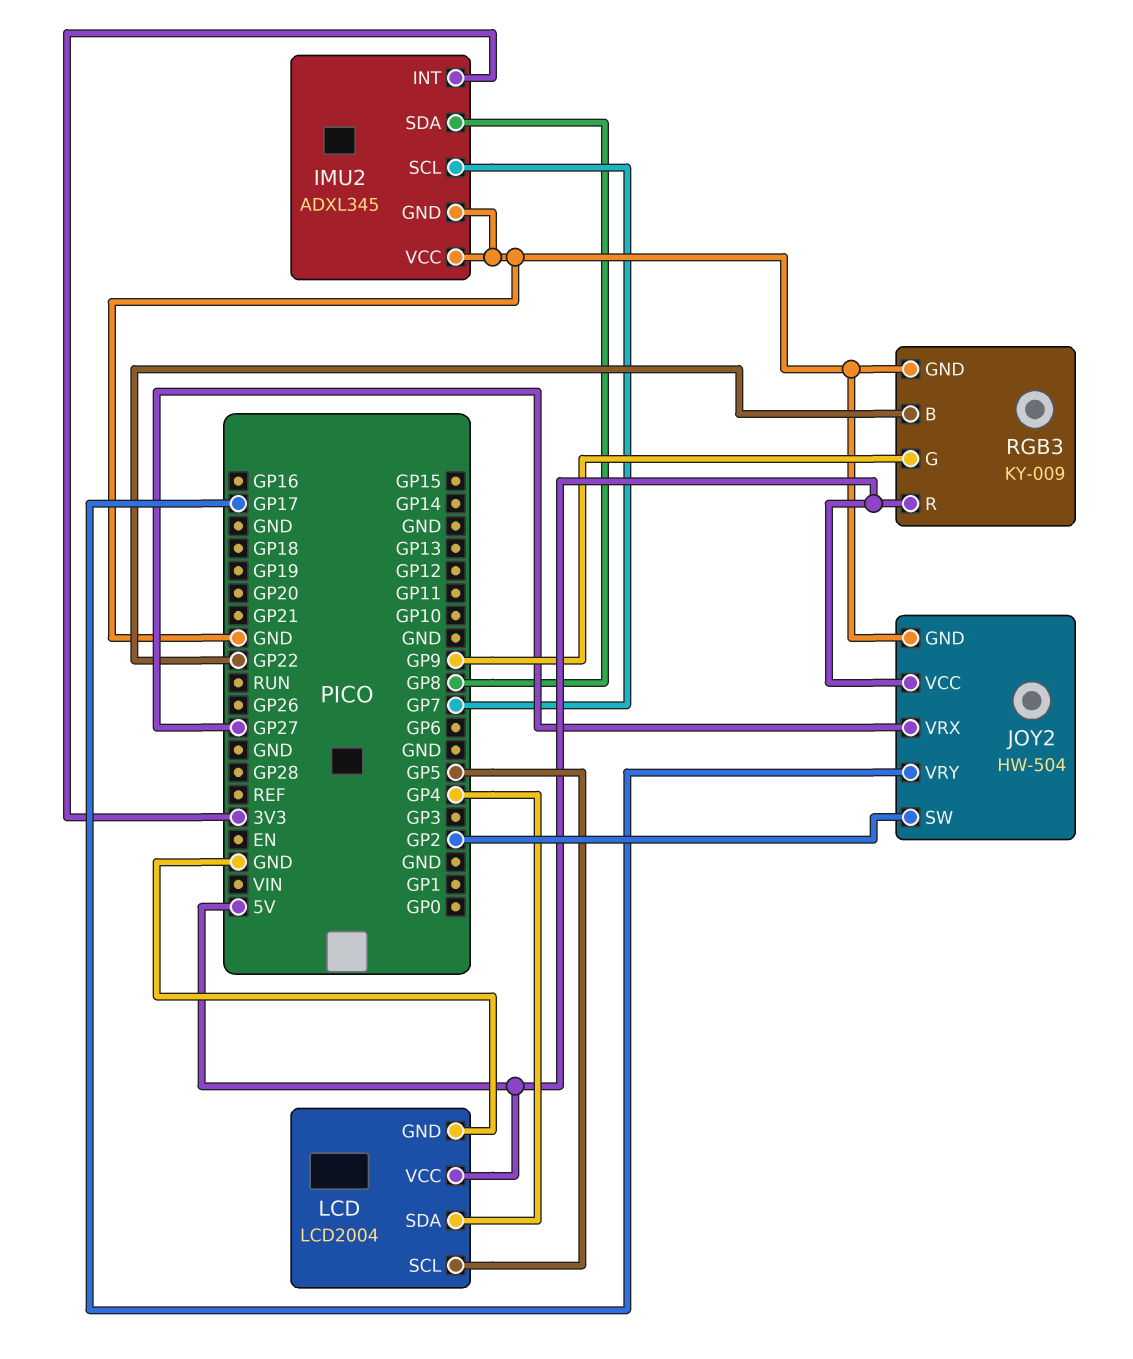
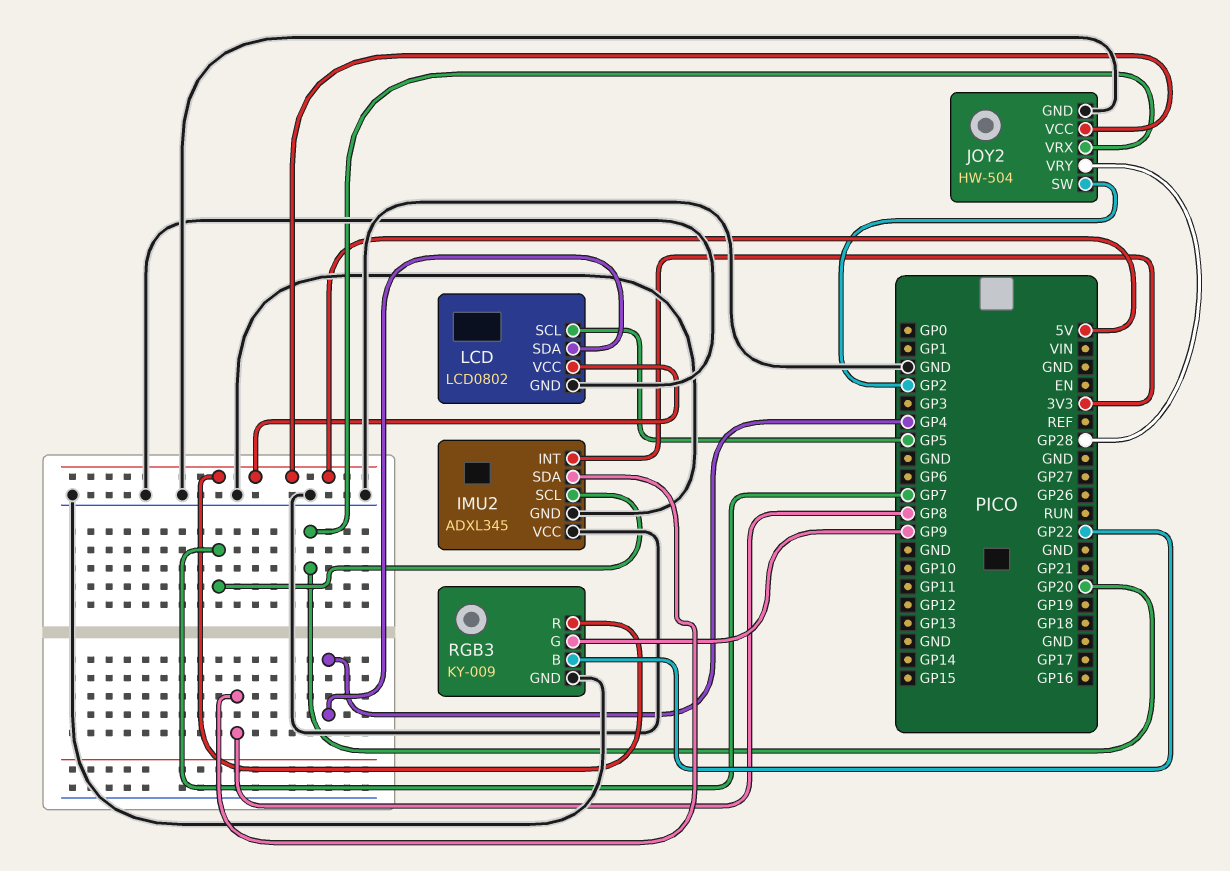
JOY2 pin VRX: GP27 -> GP20
JOY2 pin VRY: GP17 -> GP28
LCD: LCD2004 -> LCD0802

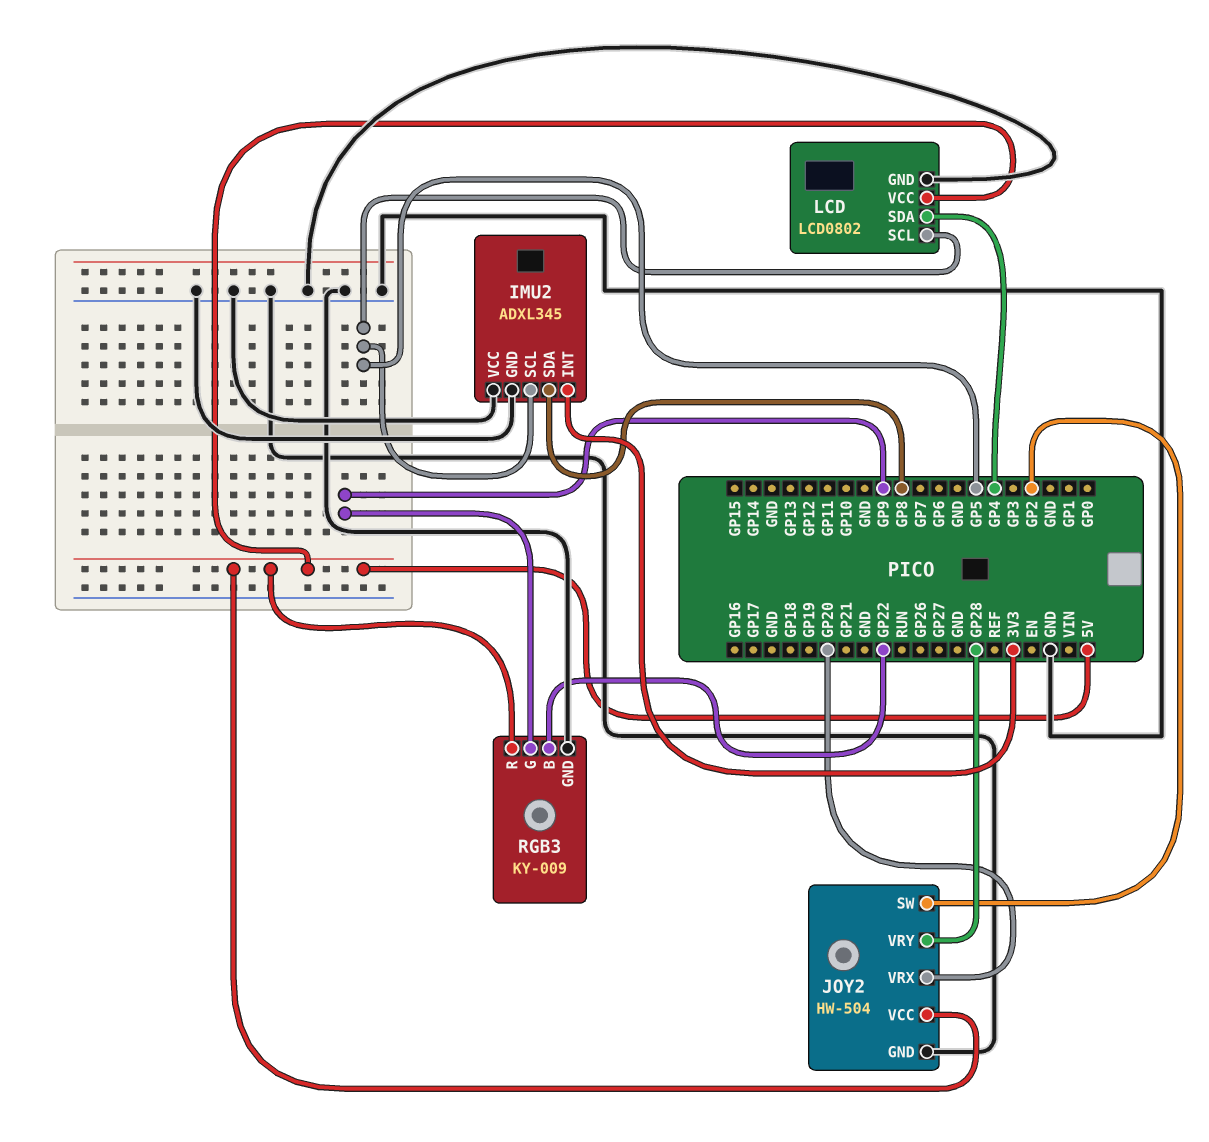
IMU2 pin SCL: GP7 -> GP5

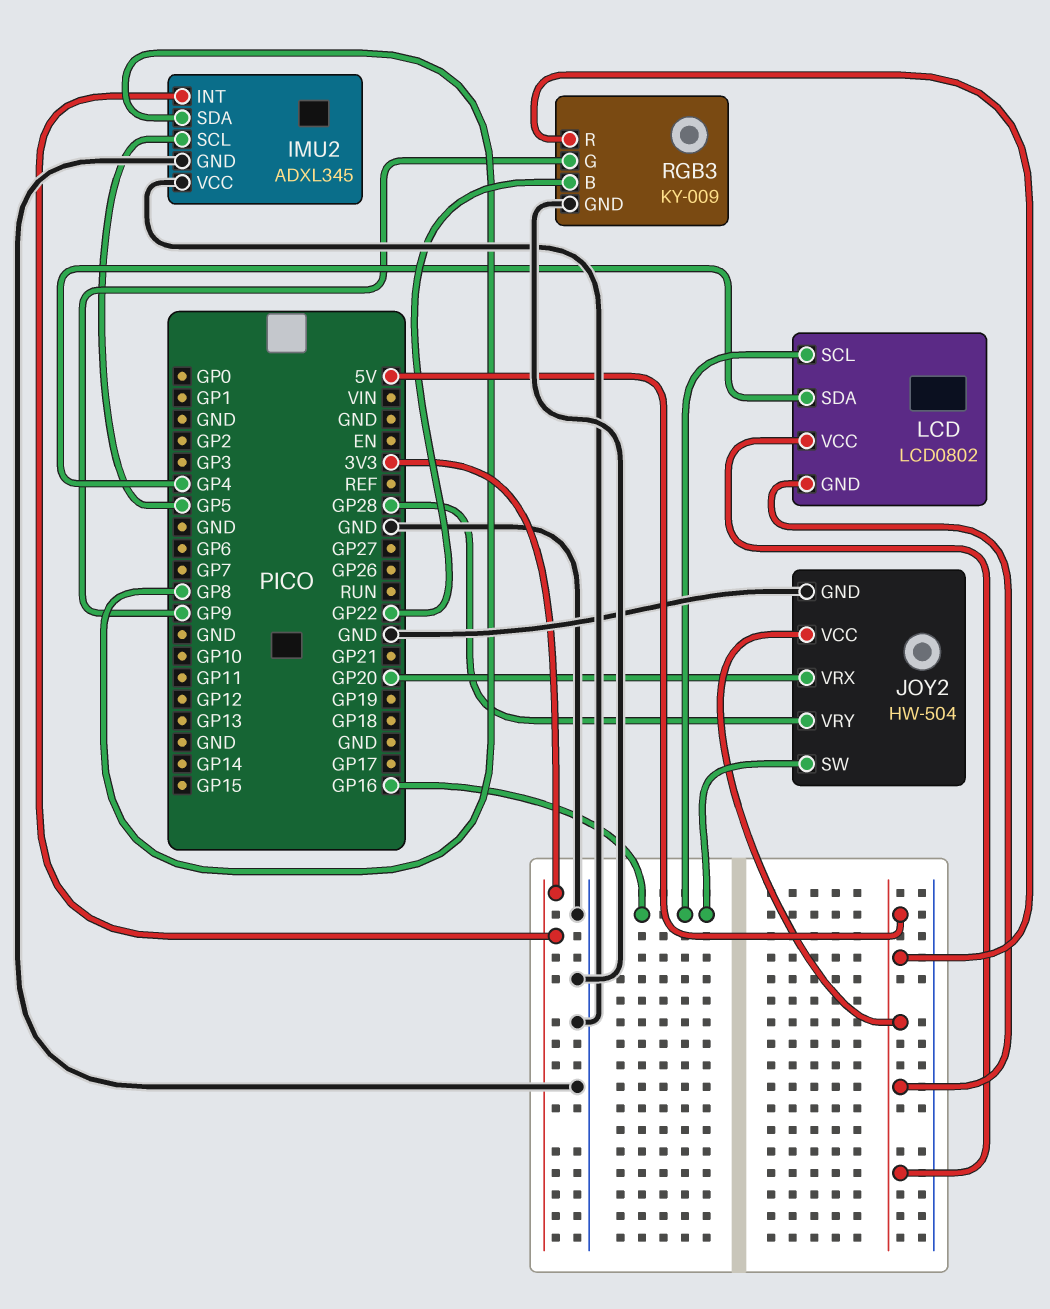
JOY2 pin SW: GP2 -> GP16
LCD pin GND: GND -> 5V
LCD pin SCL: GP5 -> GP16

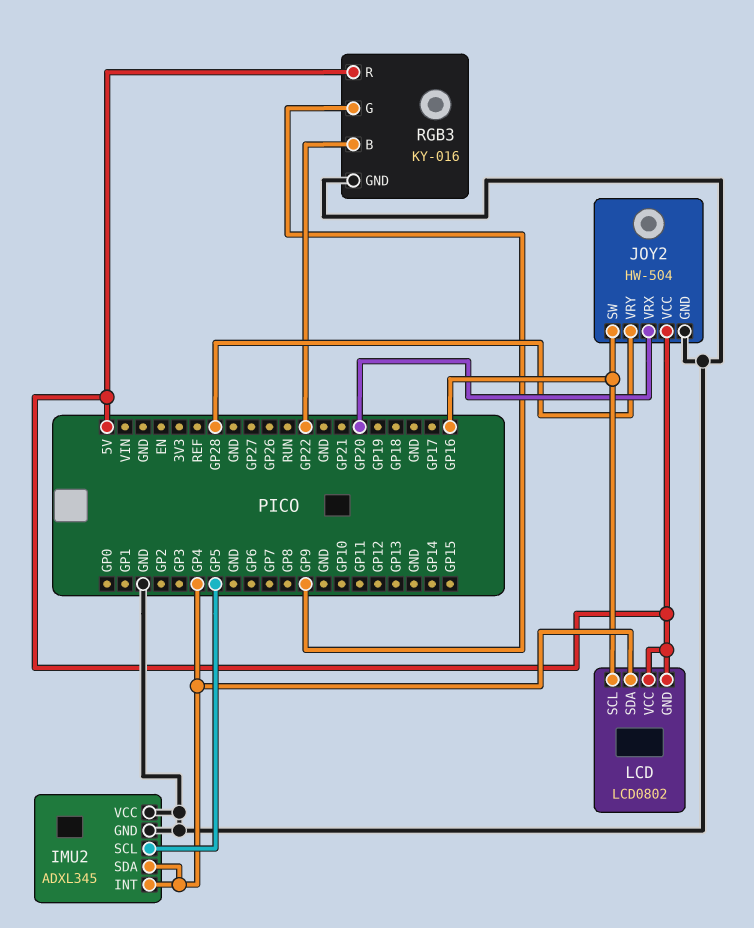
IMU2 pin INT: 3V3 -> GP4
IMU2 pin SDA: GP8 -> GP4
RGB3: KY-009 -> KY-016

